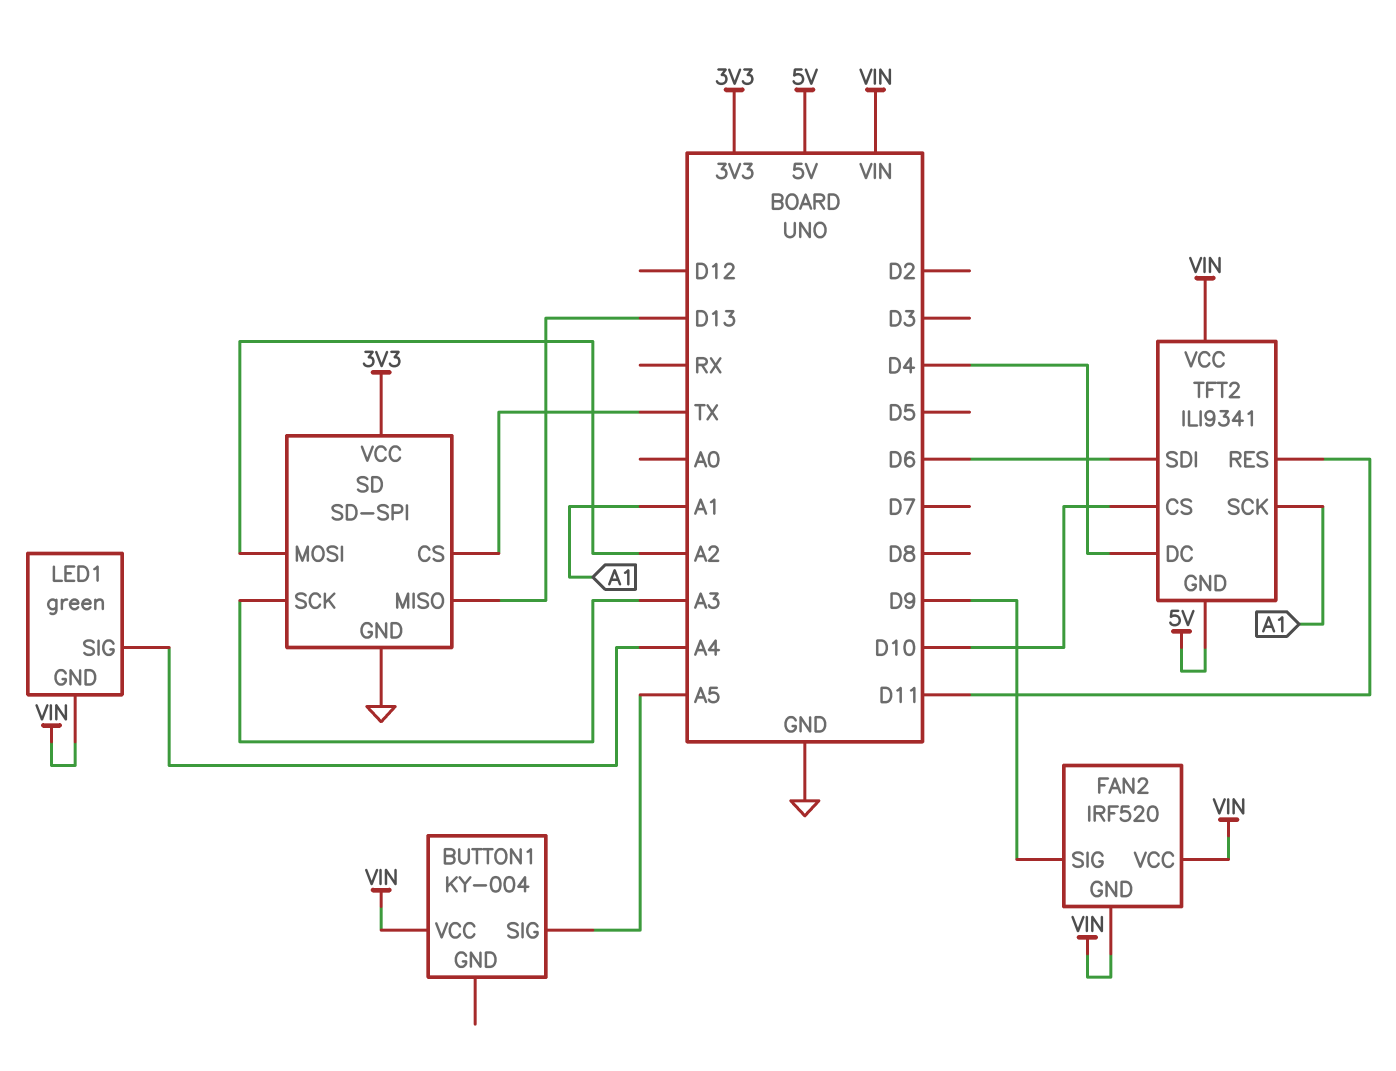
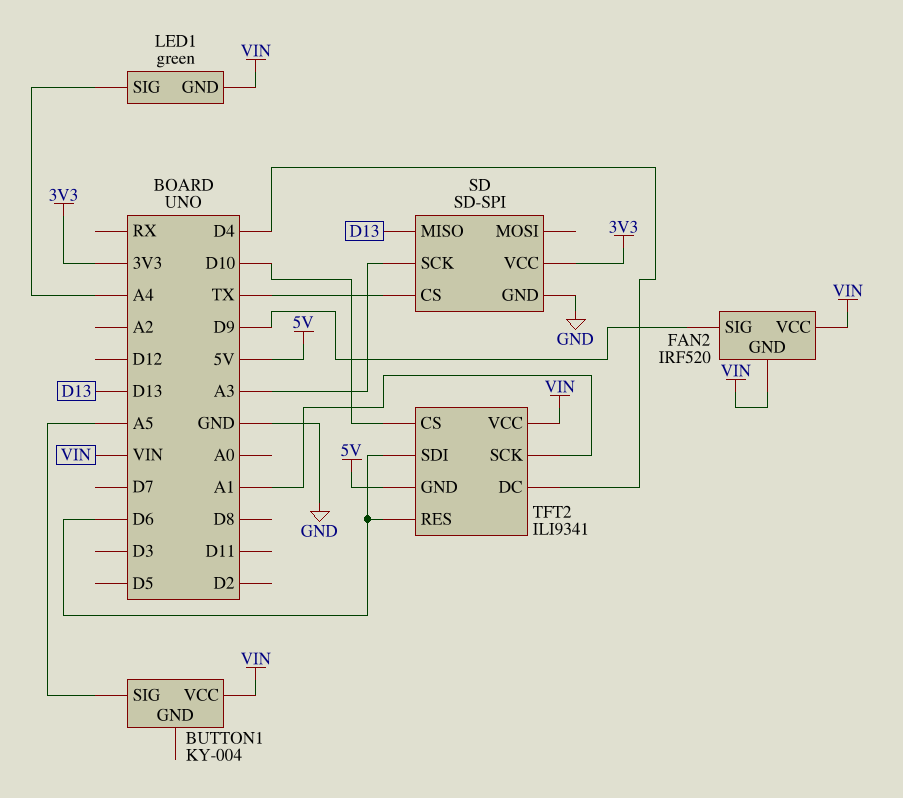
SD pin MOSI: A2 -> none
TFT2 pin RES: D11 -> D6

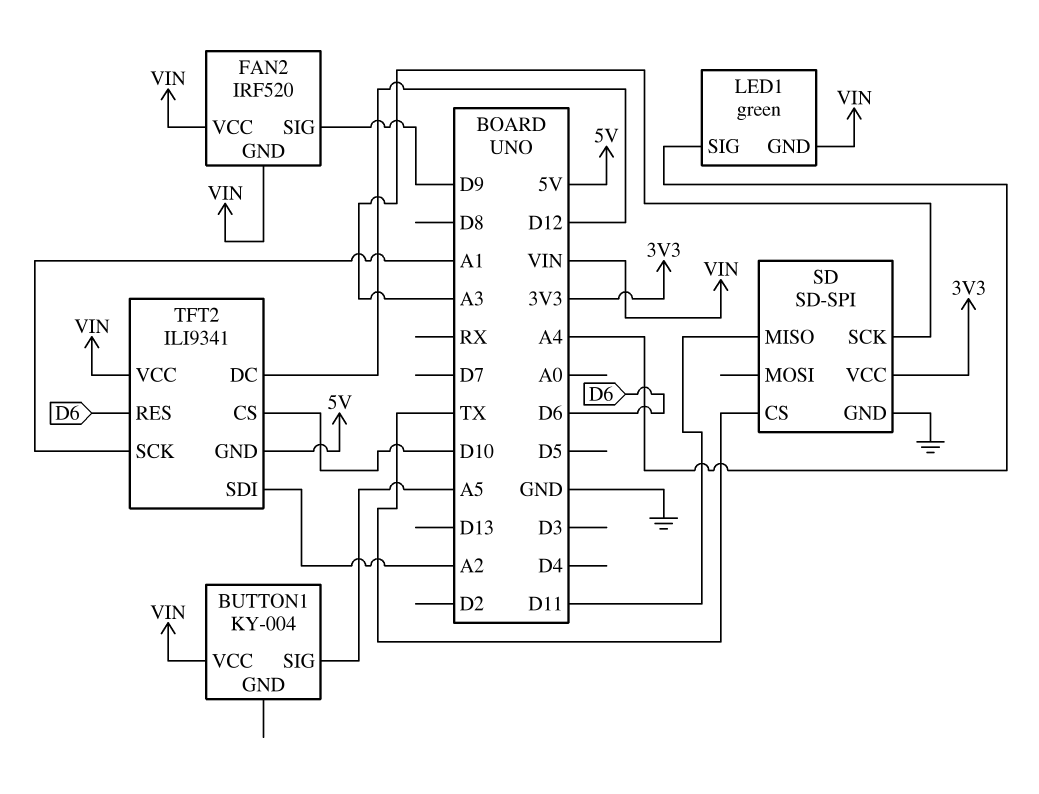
SD pin MISO: D13 -> D11
TFT2 pin DC: D4 -> D12
TFT2 pin SDI: D6 -> A2

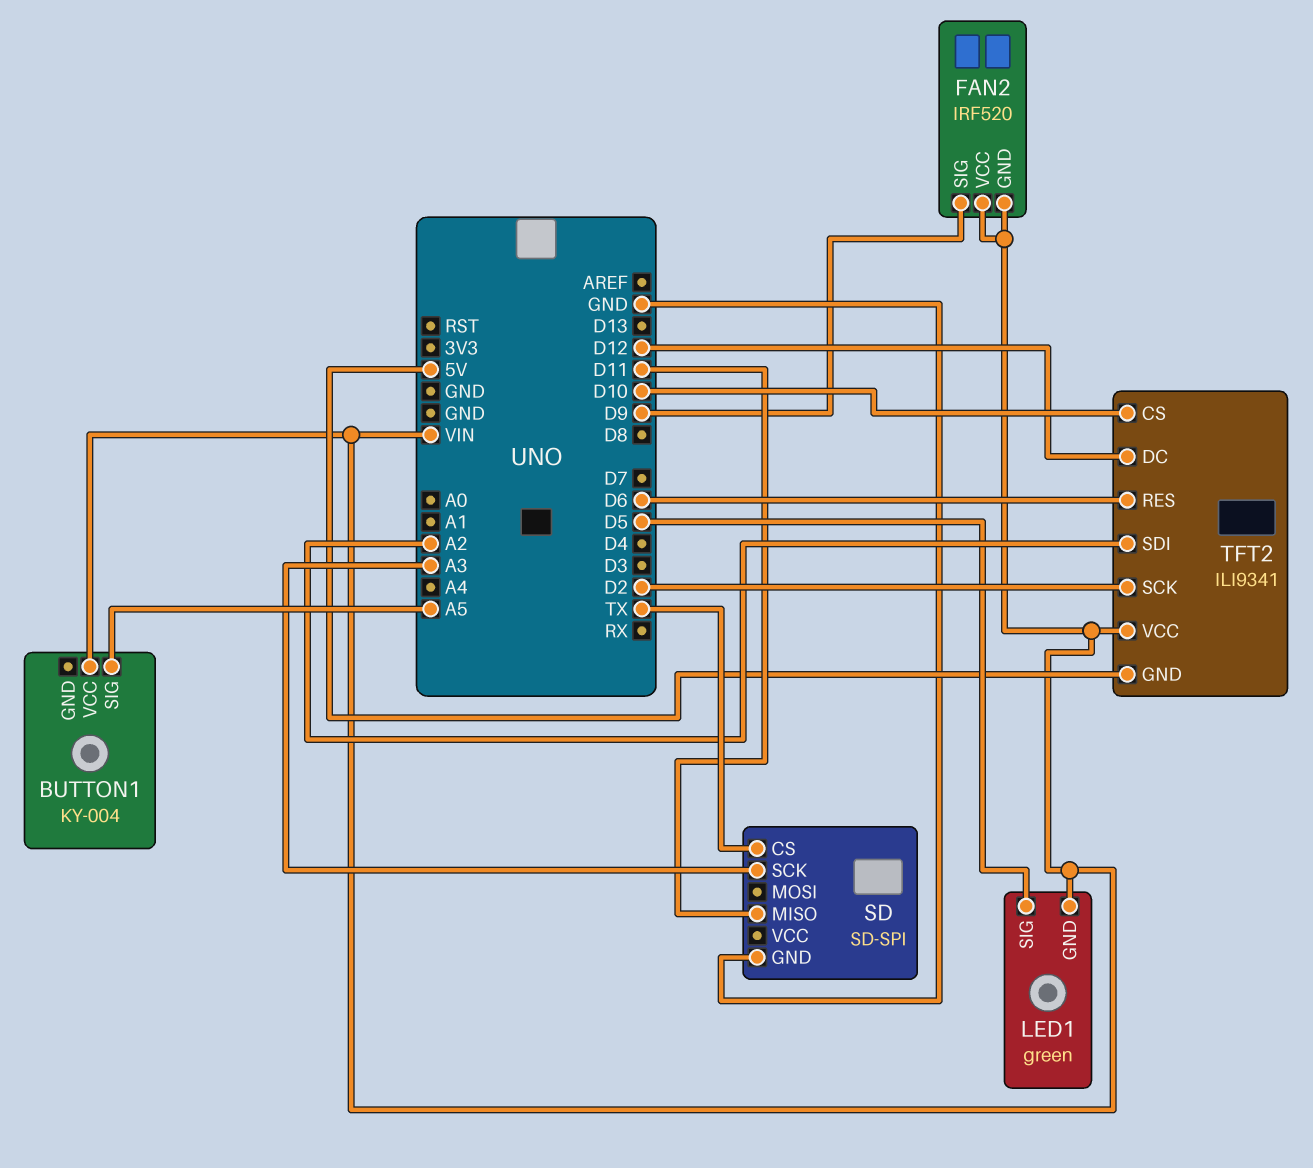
LED1 pin SIG: A4 -> D5
SD pin VCC: 3V3 -> none
TFT2 pin SCK: A1 -> D2

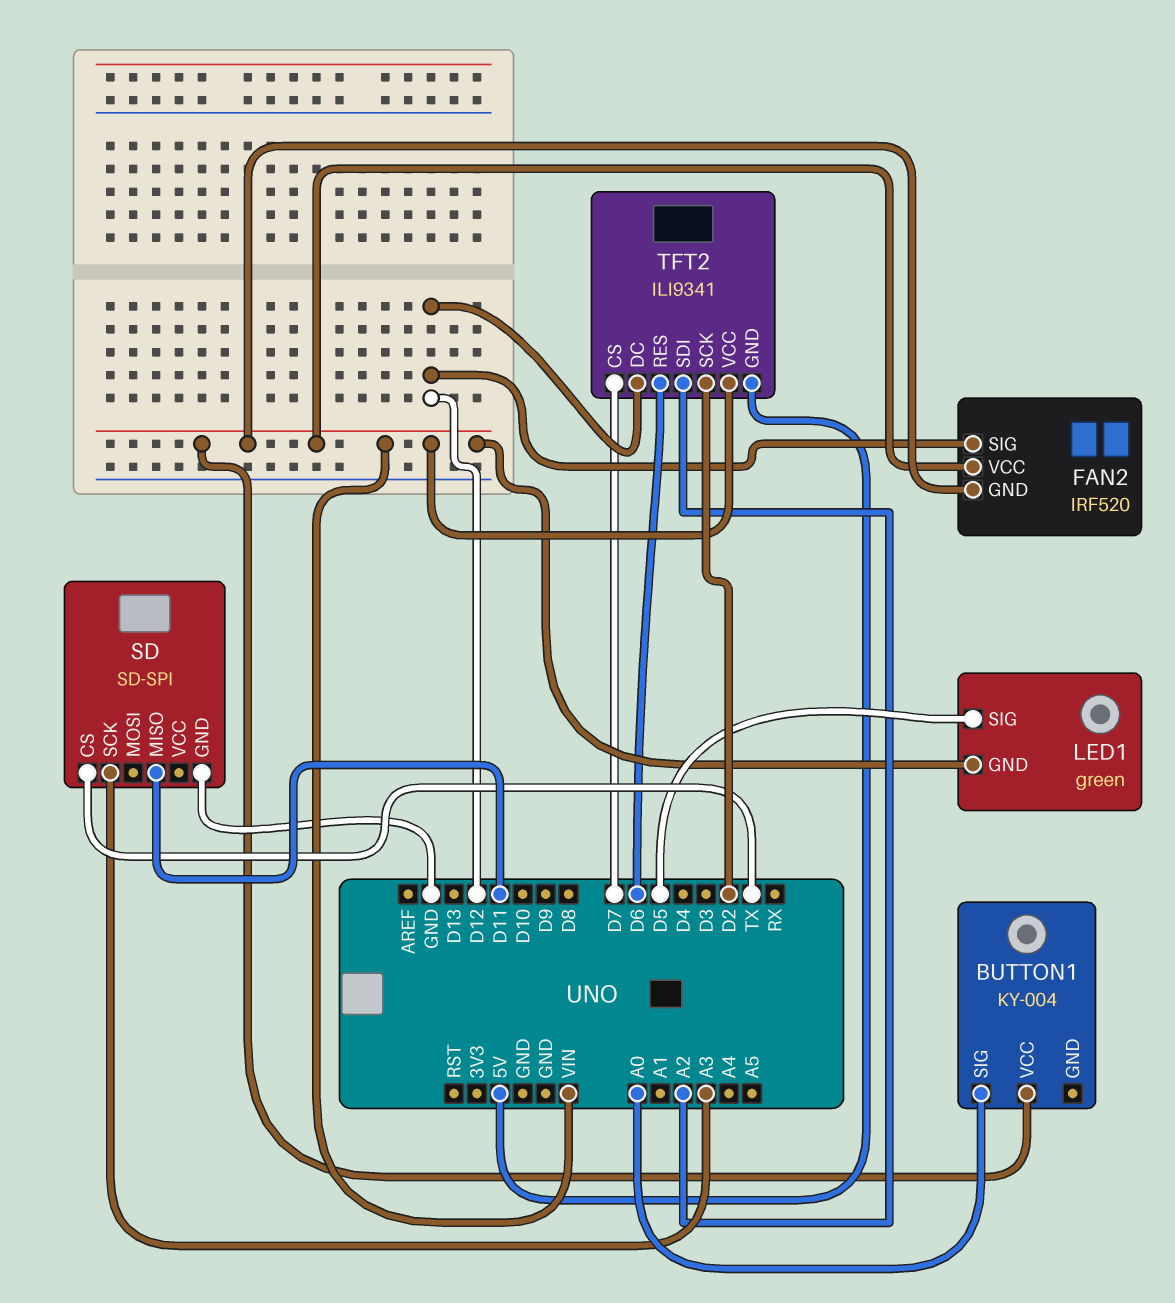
BUTTON1 pin SIG: A5 -> A0
FAN2 pin SIG: D9 -> D12
TFT2 pin CS: D10 -> D7

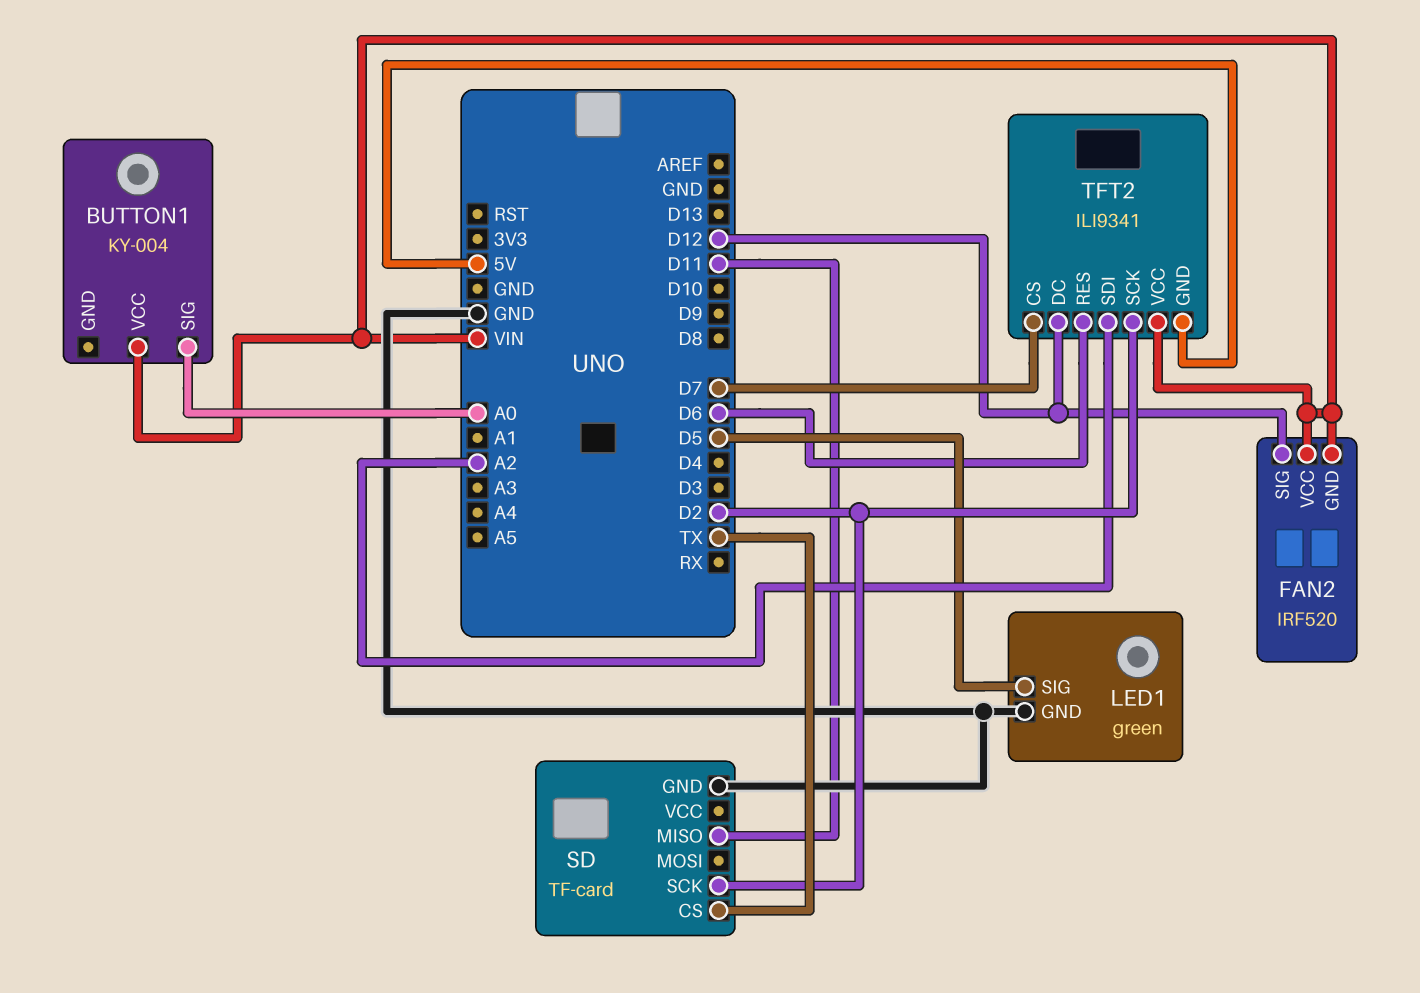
LED1 pin GND: VIN -> GND
SD: SD-SPI -> TF-card
SD pin SCK: A3 -> D2

